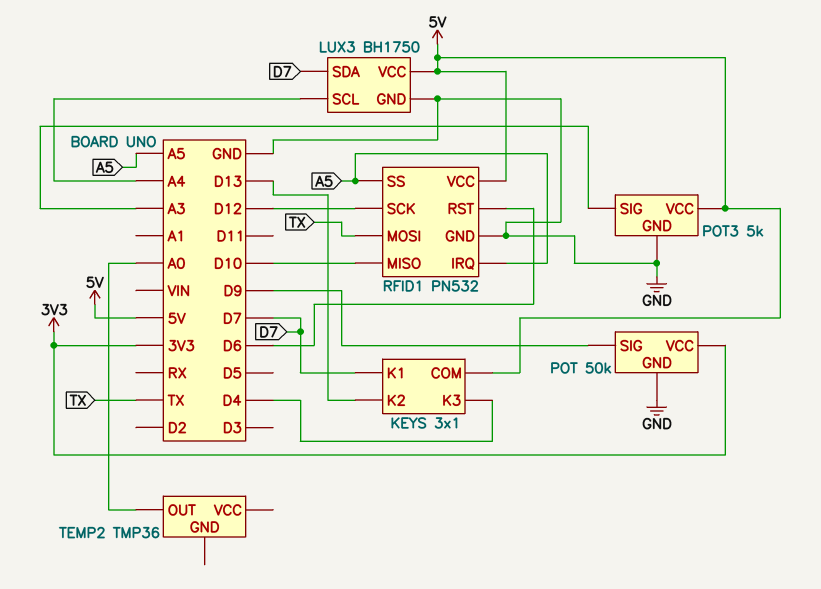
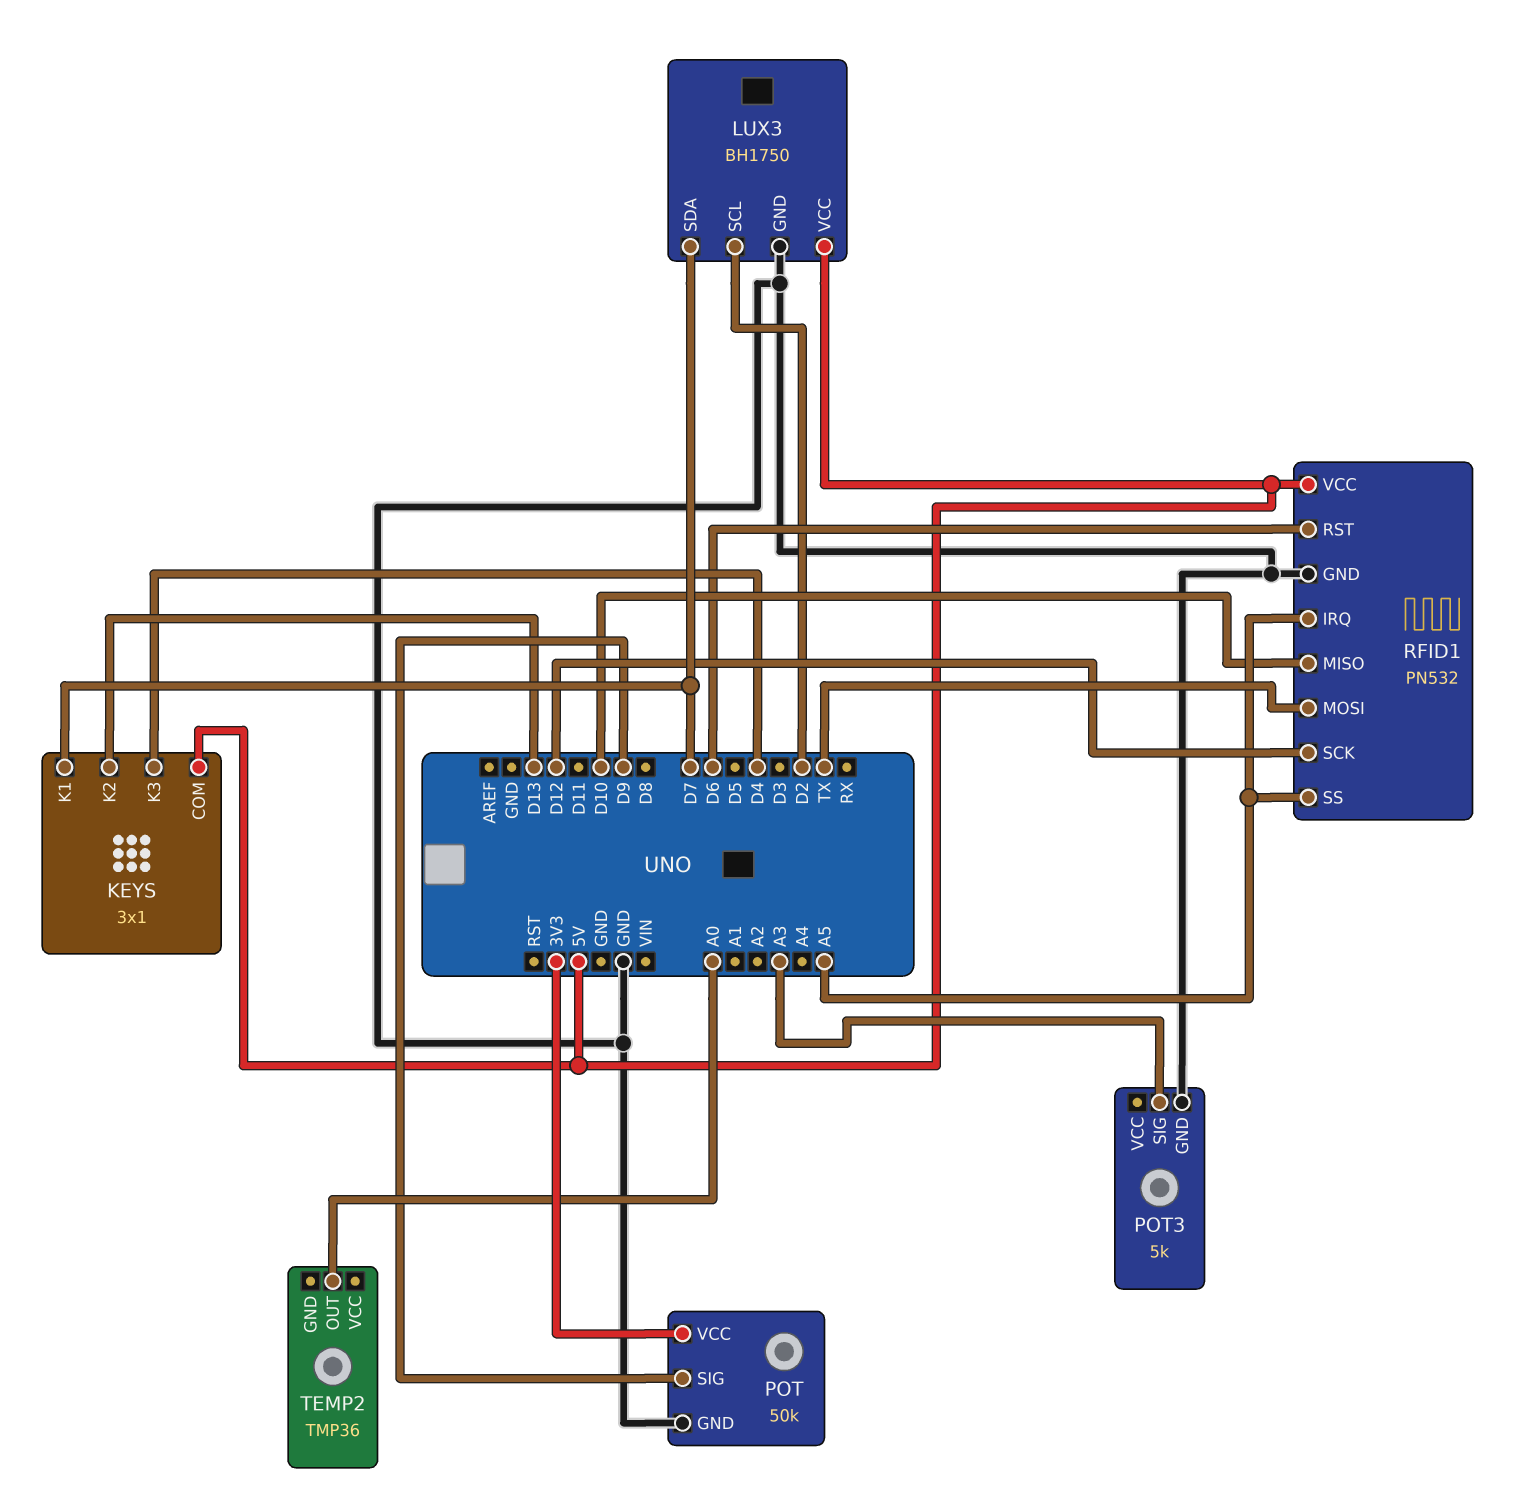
LUX3 pin SCL: A4 -> D2
POT3 pin VCC: 5V -> none

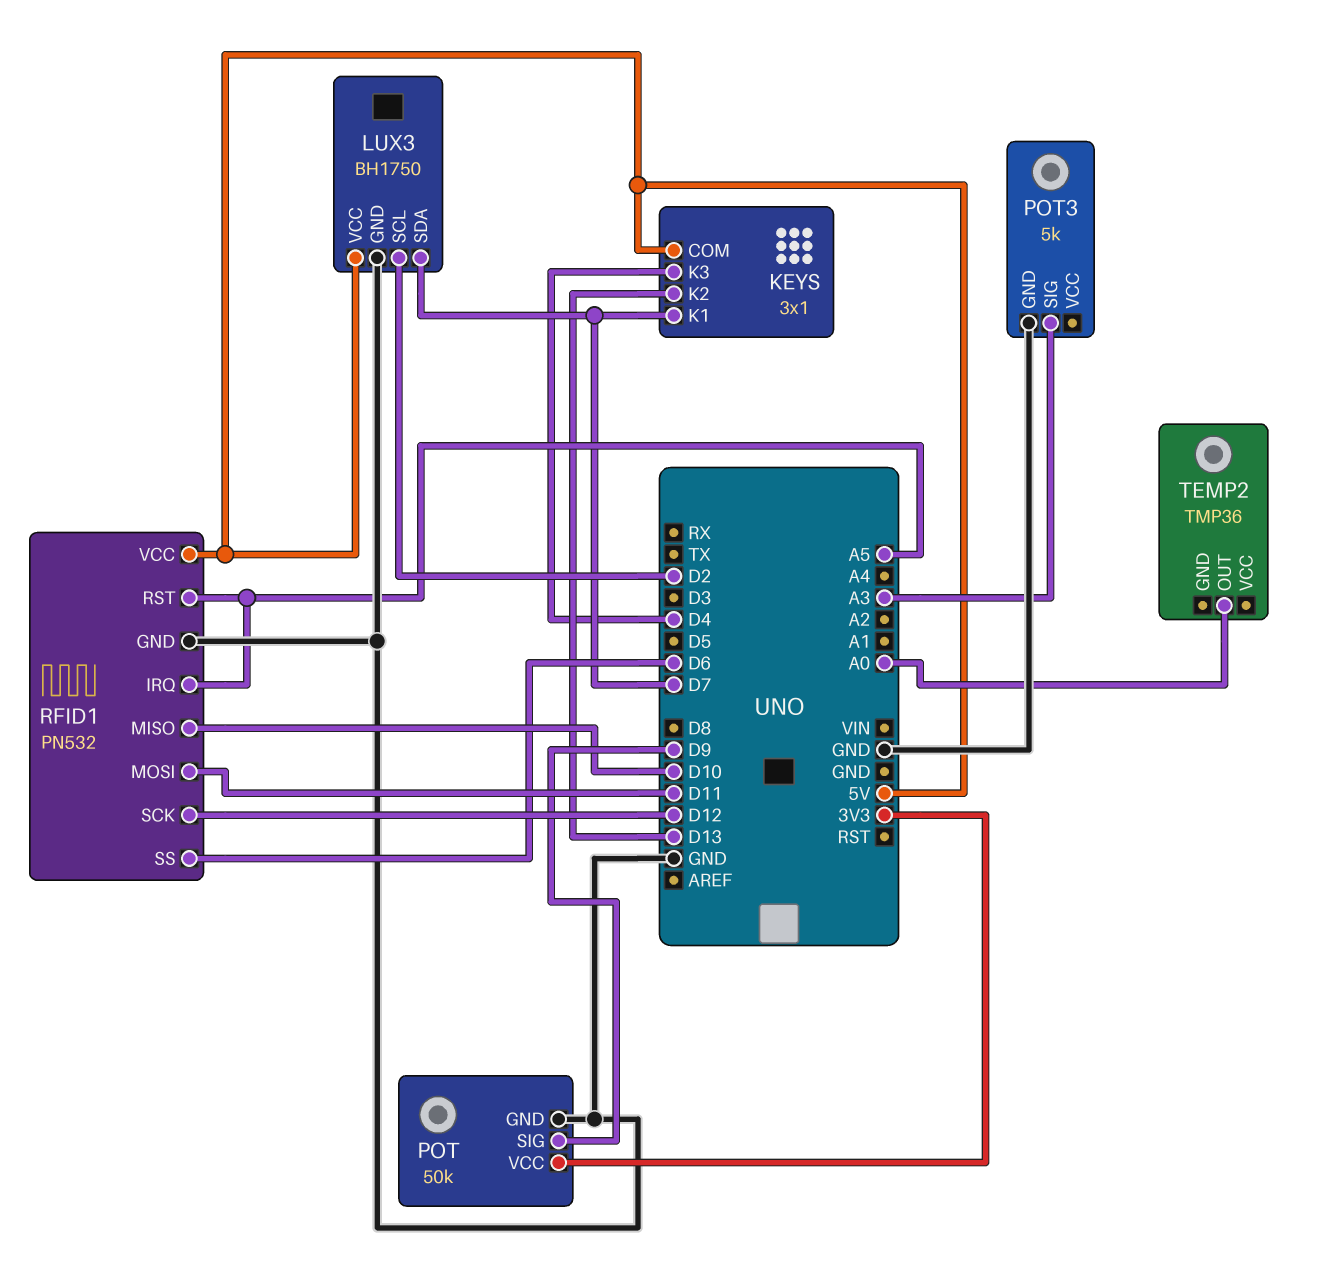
RFID1 pin MOSI: TX -> D11
RFID1 pin RST: D6 -> A5
RFID1 pin SS: A5 -> D6

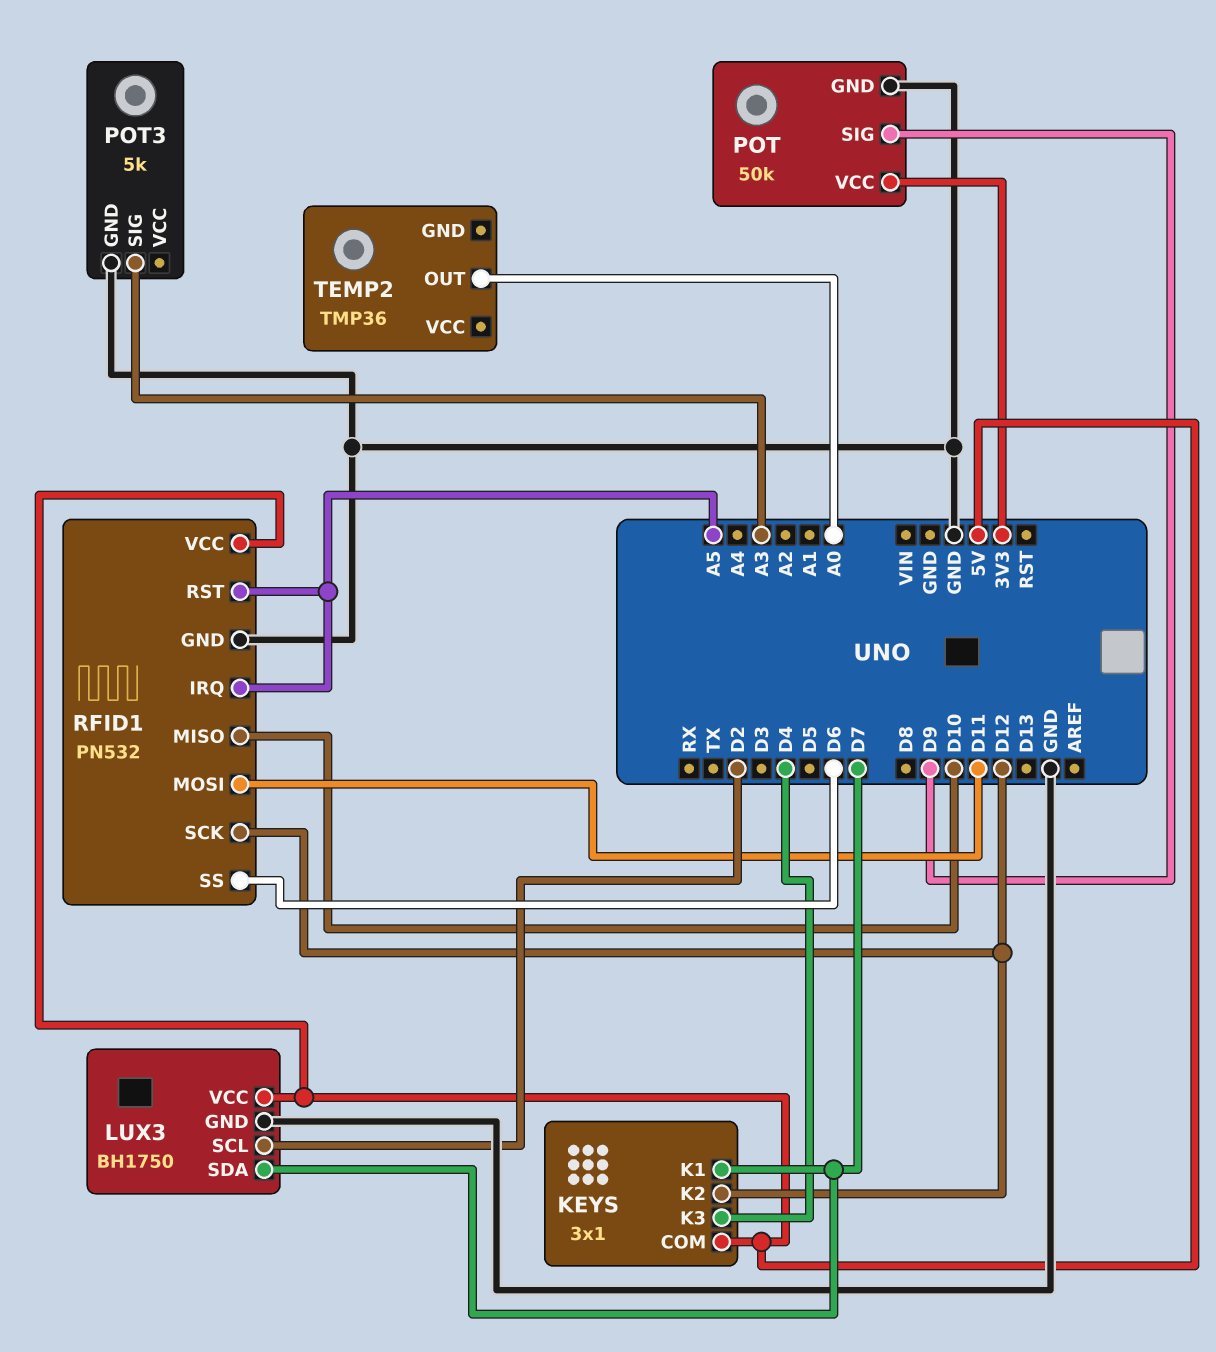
KEYS pin K2: D13 -> D12

